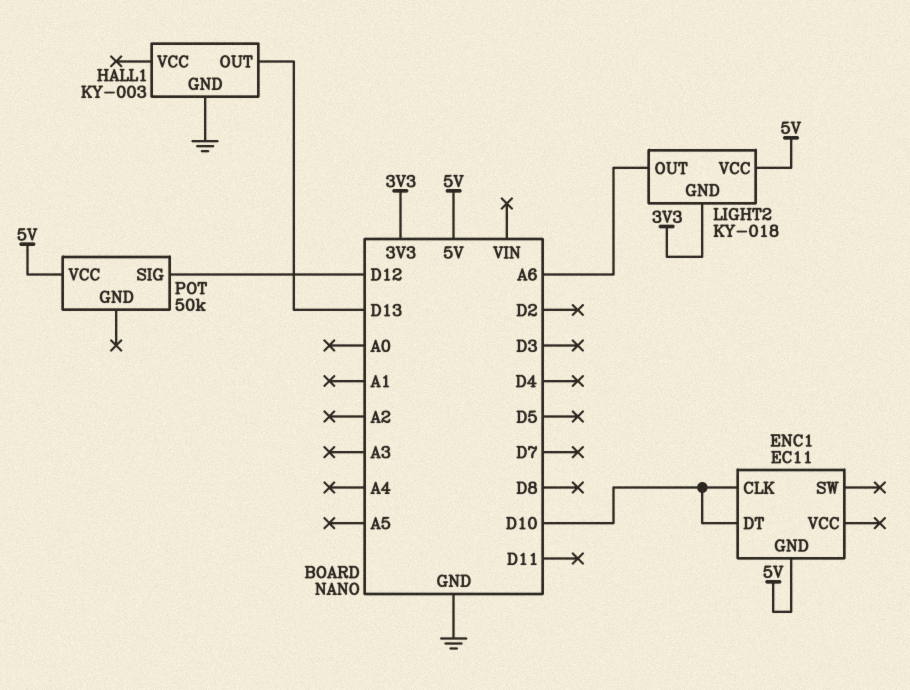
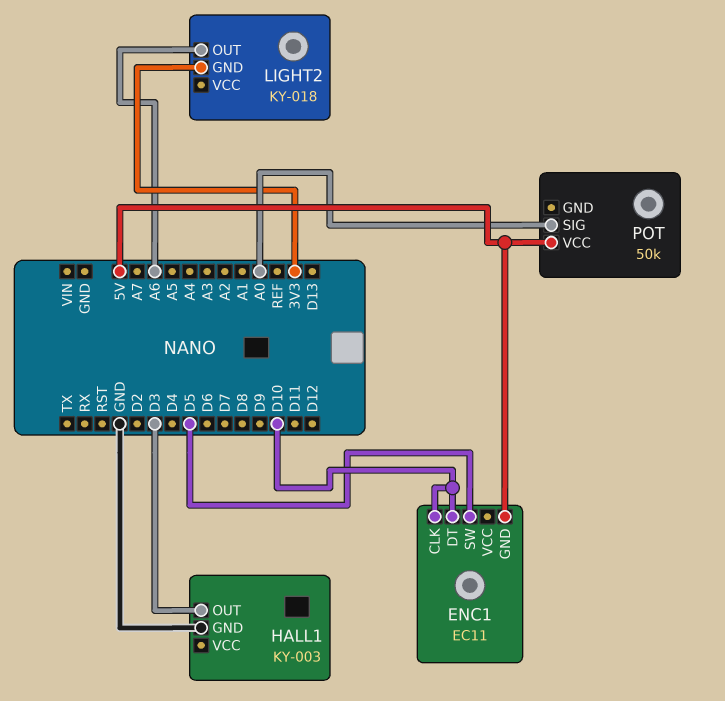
ENC1 pin SW: none -> D5
HALL1 pin OUT: D13 -> D3
LIGHT2 pin VCC: 5V -> none
POT pin SIG: D12 -> A0

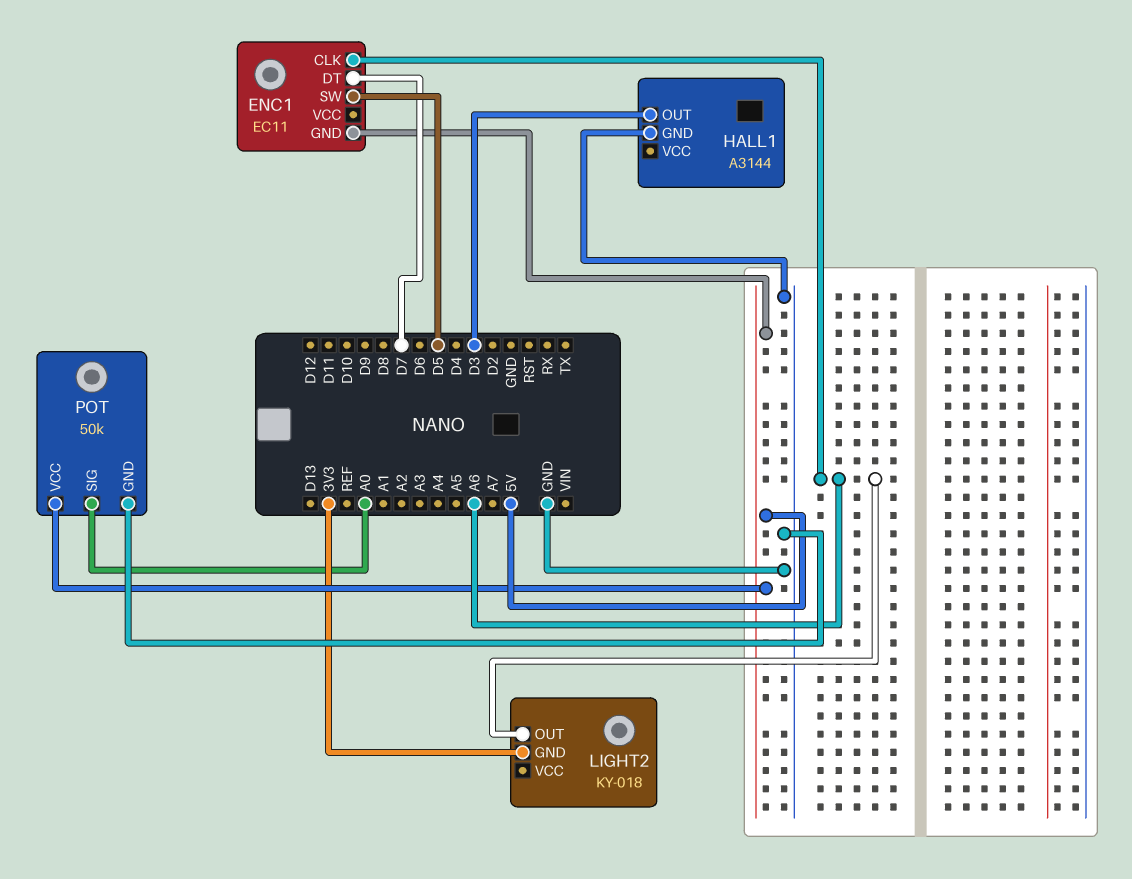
ENC1 pin CLK: D10 -> A6
ENC1 pin DT: D10 -> D7
HALL1: KY-003 -> A3144
POT pin GND: none -> GND

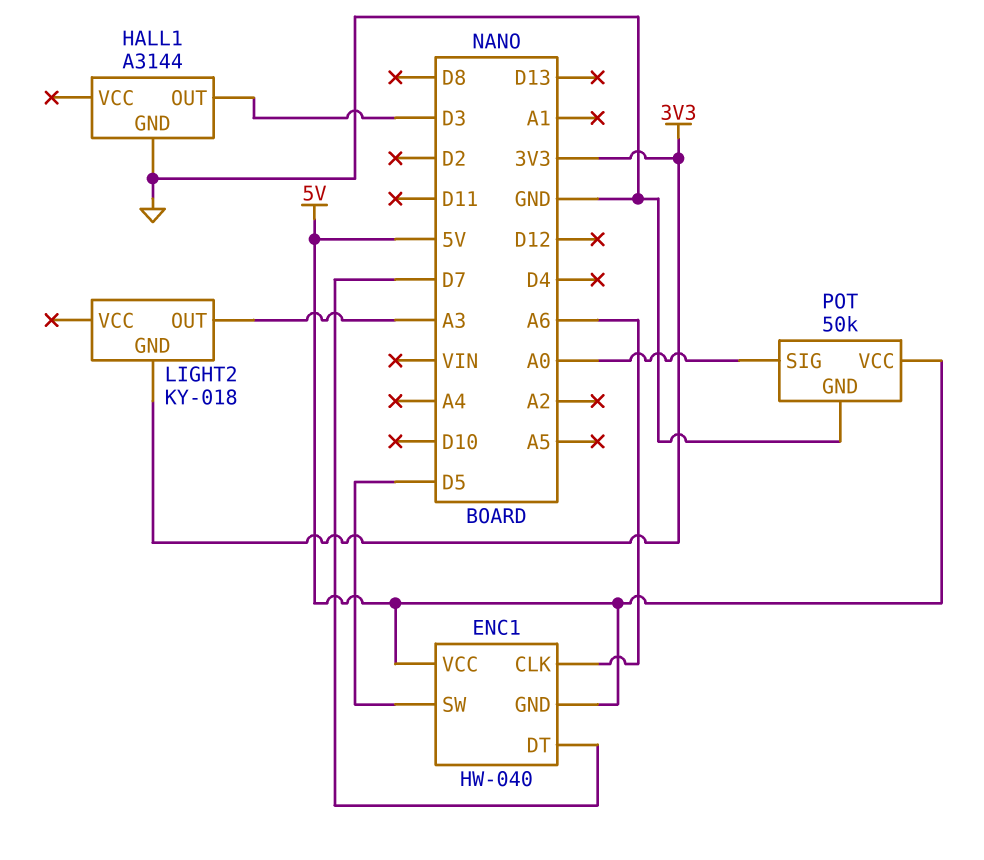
ENC1: EC11 -> HW-040
ENC1 pin VCC: none -> 5V
LIGHT2 pin OUT: A6 -> A3

